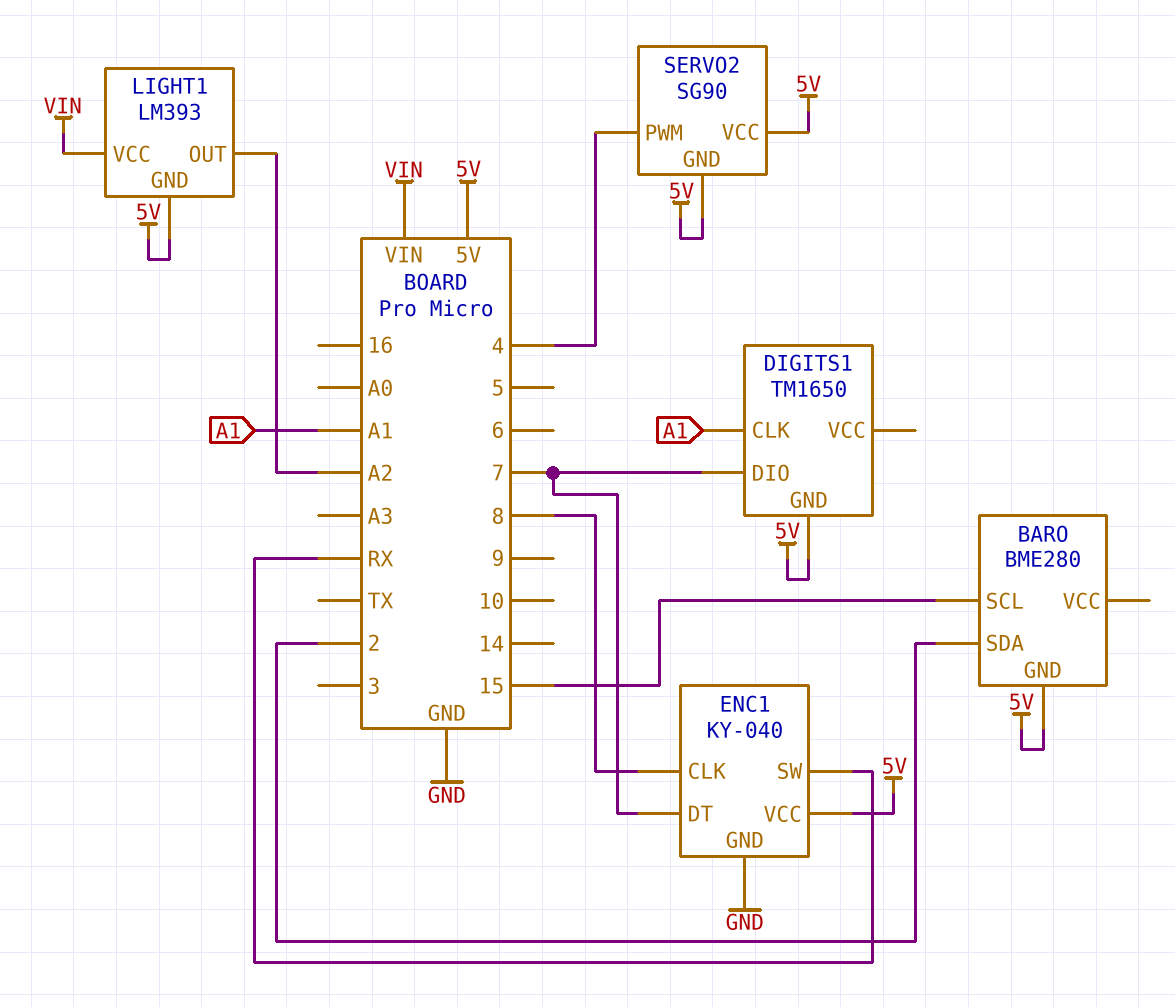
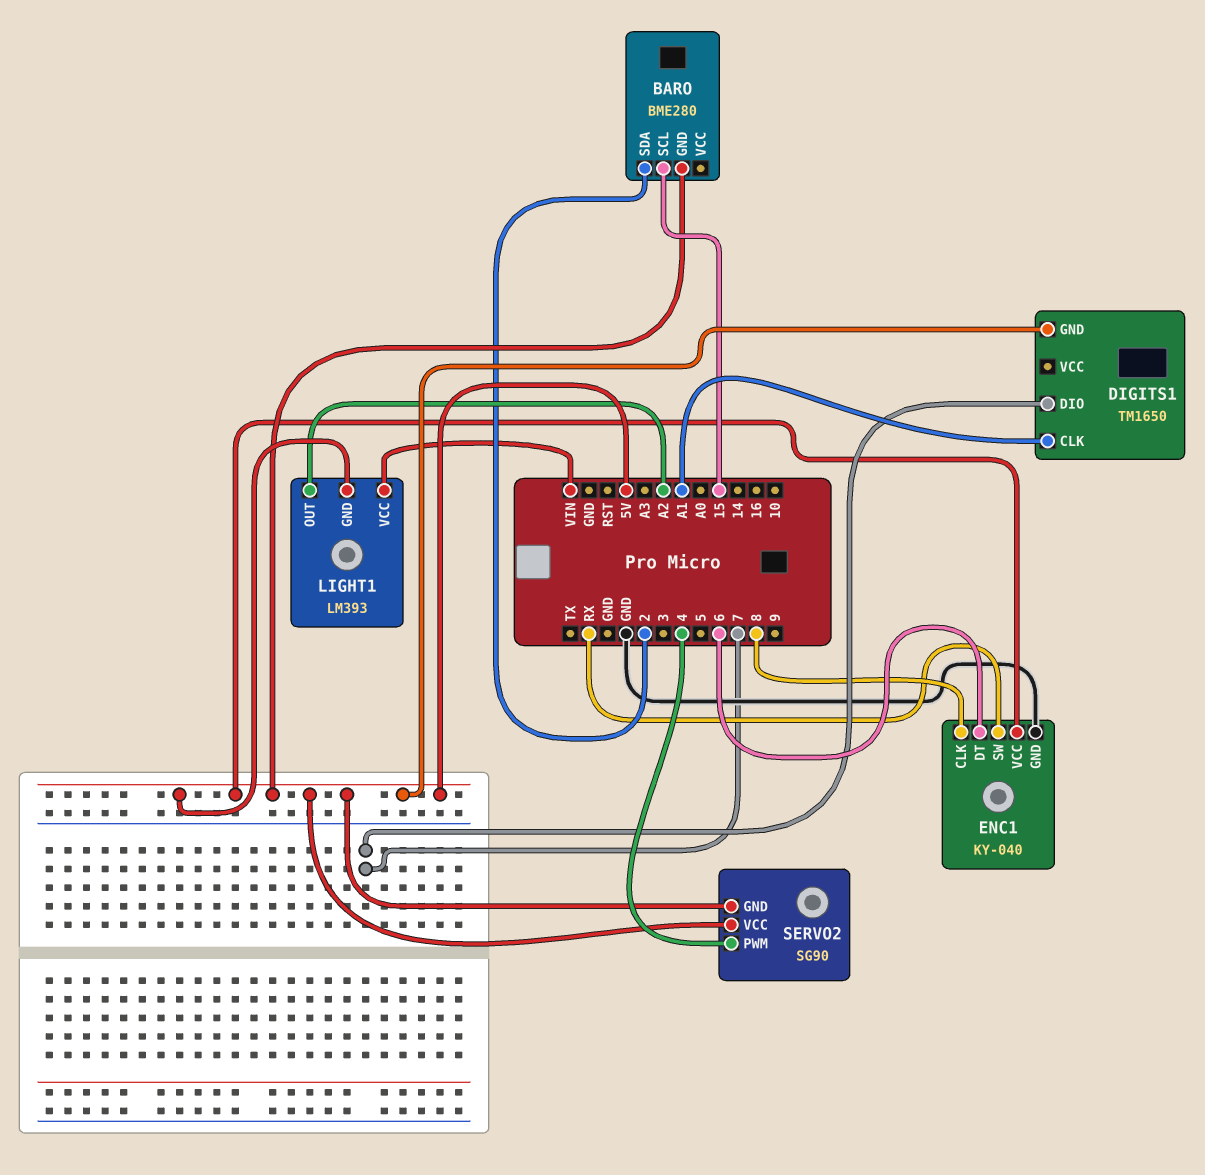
ENC1 pin DT: 7 -> 6

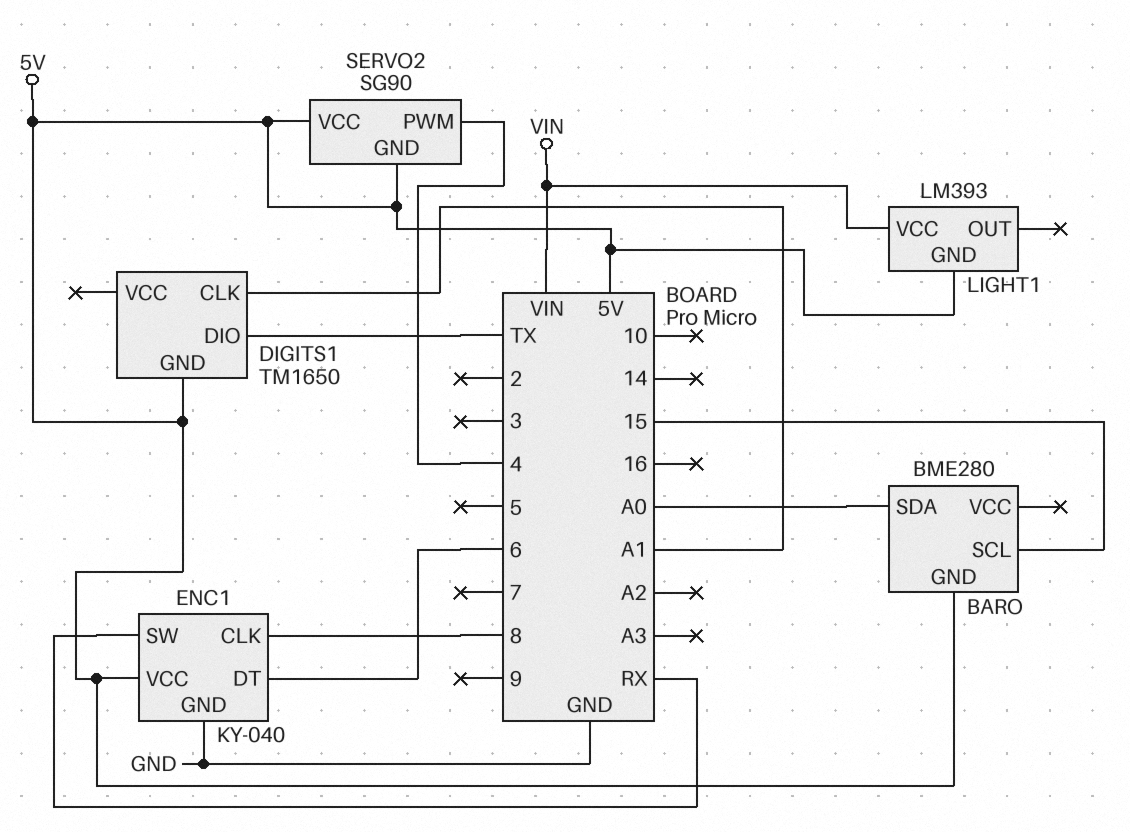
BARO pin SDA: 2 -> A0
DIGITS1 pin DIO: 7 -> TX
LIGHT1 pin OUT: A2 -> none

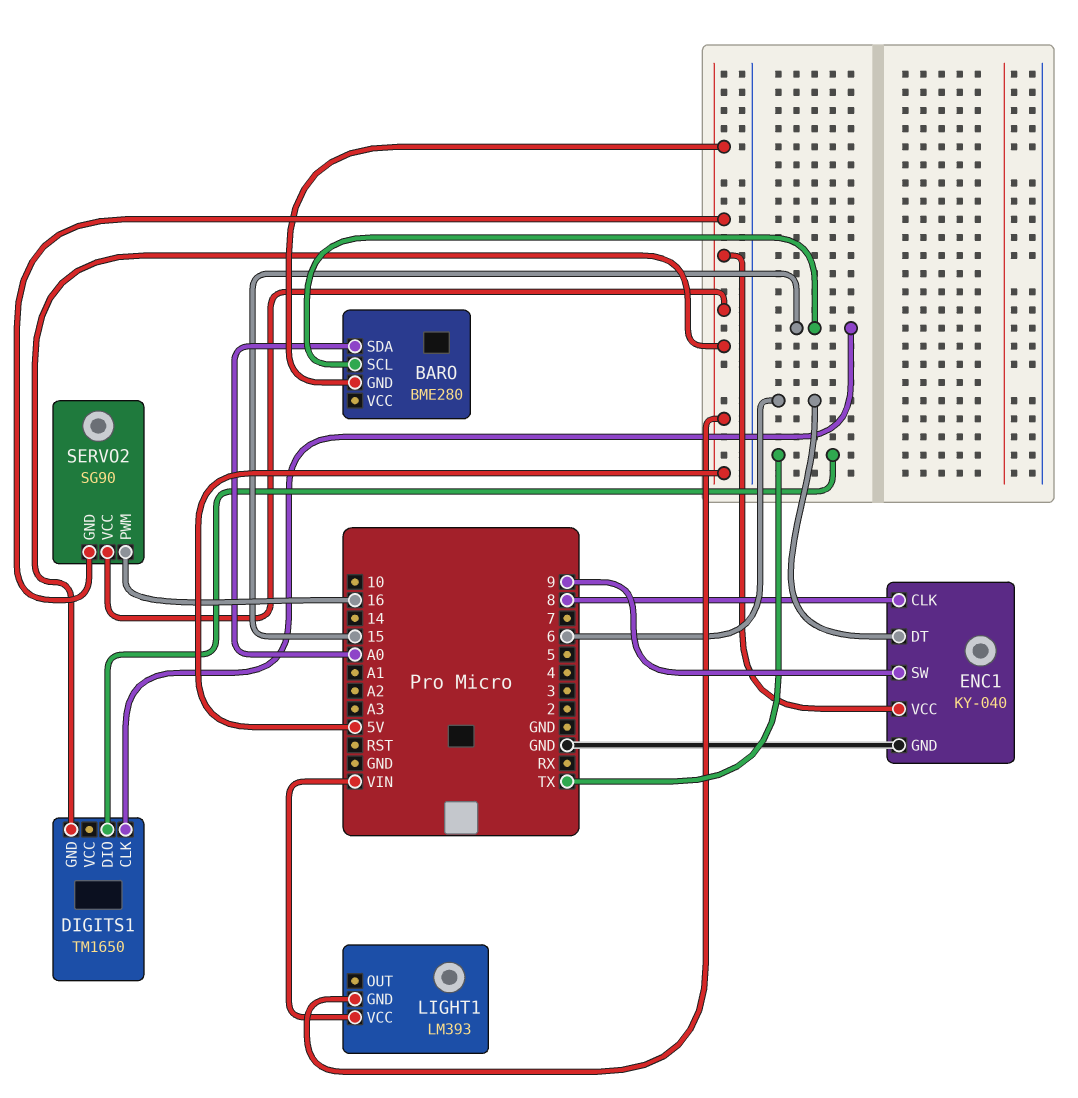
DIGITS1 pin CLK: A1 -> 15
ENC1 pin SW: RX -> 9
SERVO2 pin PWM: 4 -> 16

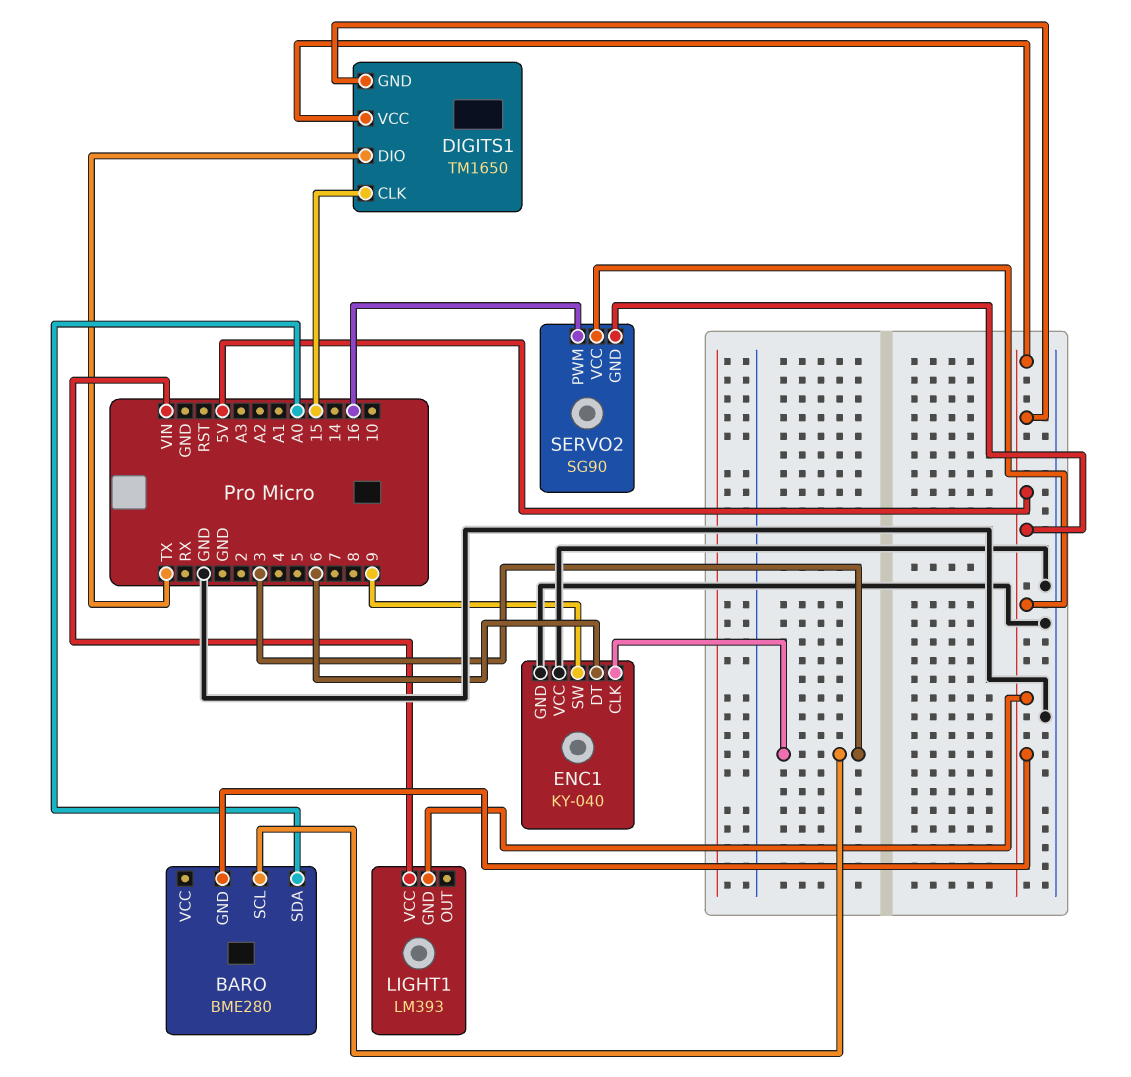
BARO pin SCL: 15 -> 3
DIGITS1 pin VCC: none -> 5V
ENC1 pin CLK: 8 -> 3
ENC1 pin VCC: 5V -> GND

